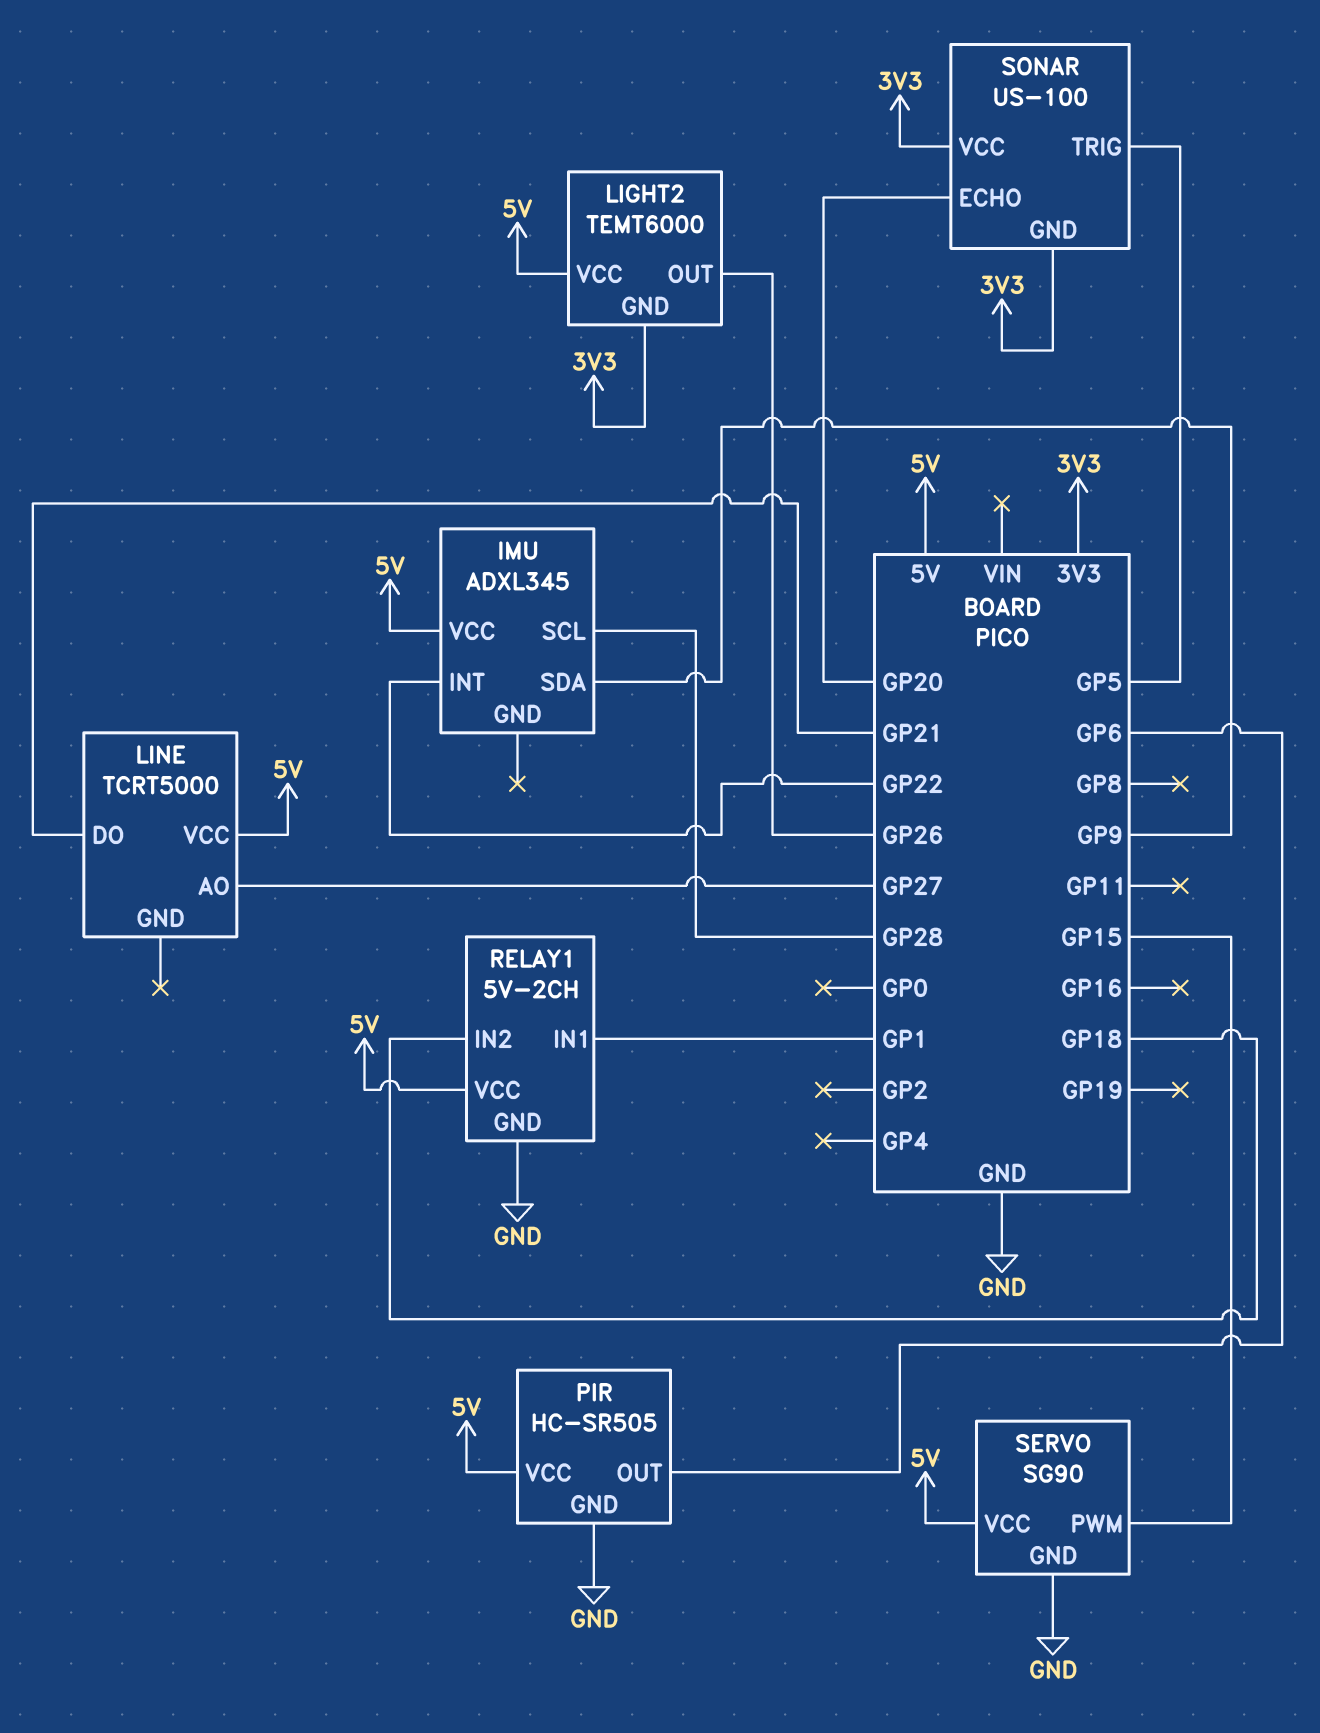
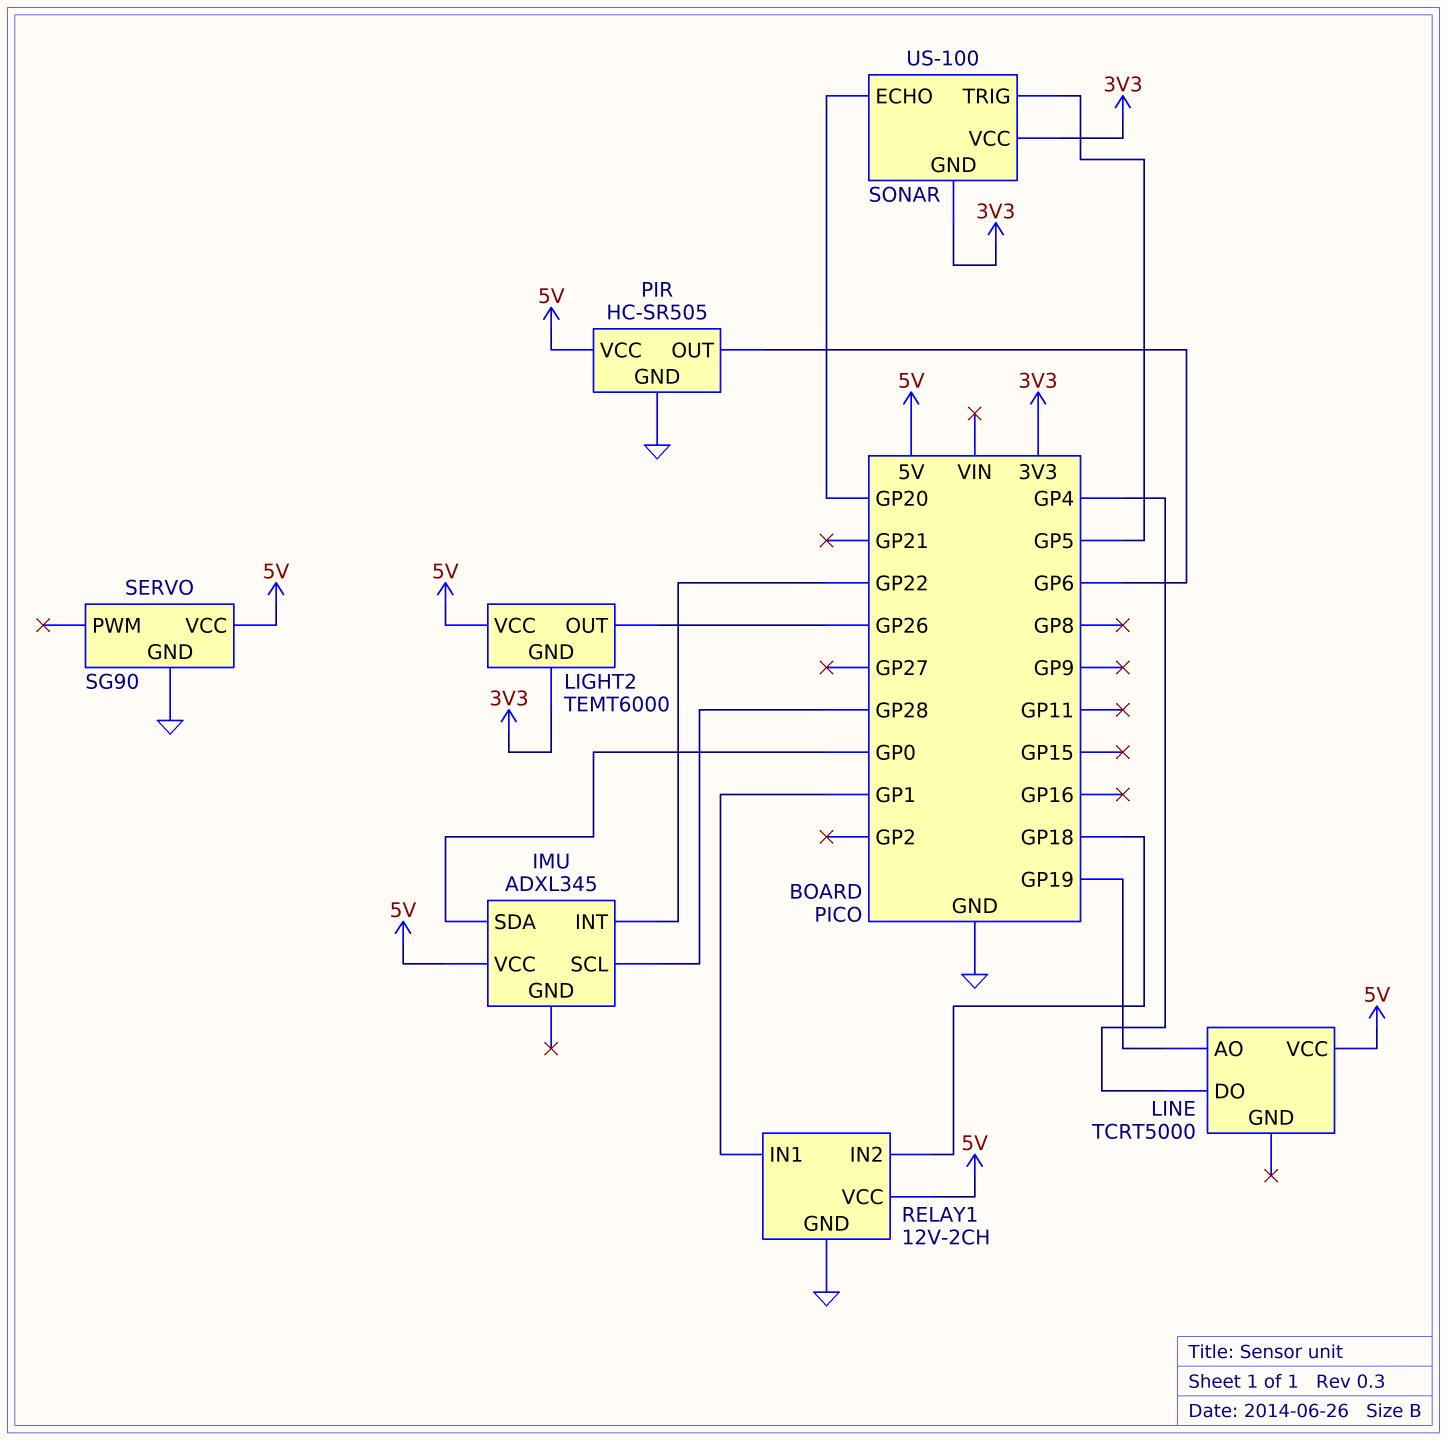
IMU pin SDA: GP9 -> GP0
LINE pin AO: GP27 -> GP19
LINE pin DO: GP21 -> GP4
RELAY1: 5V-2CH -> 12V-2CH
SERVO pin PWM: GP15 -> none

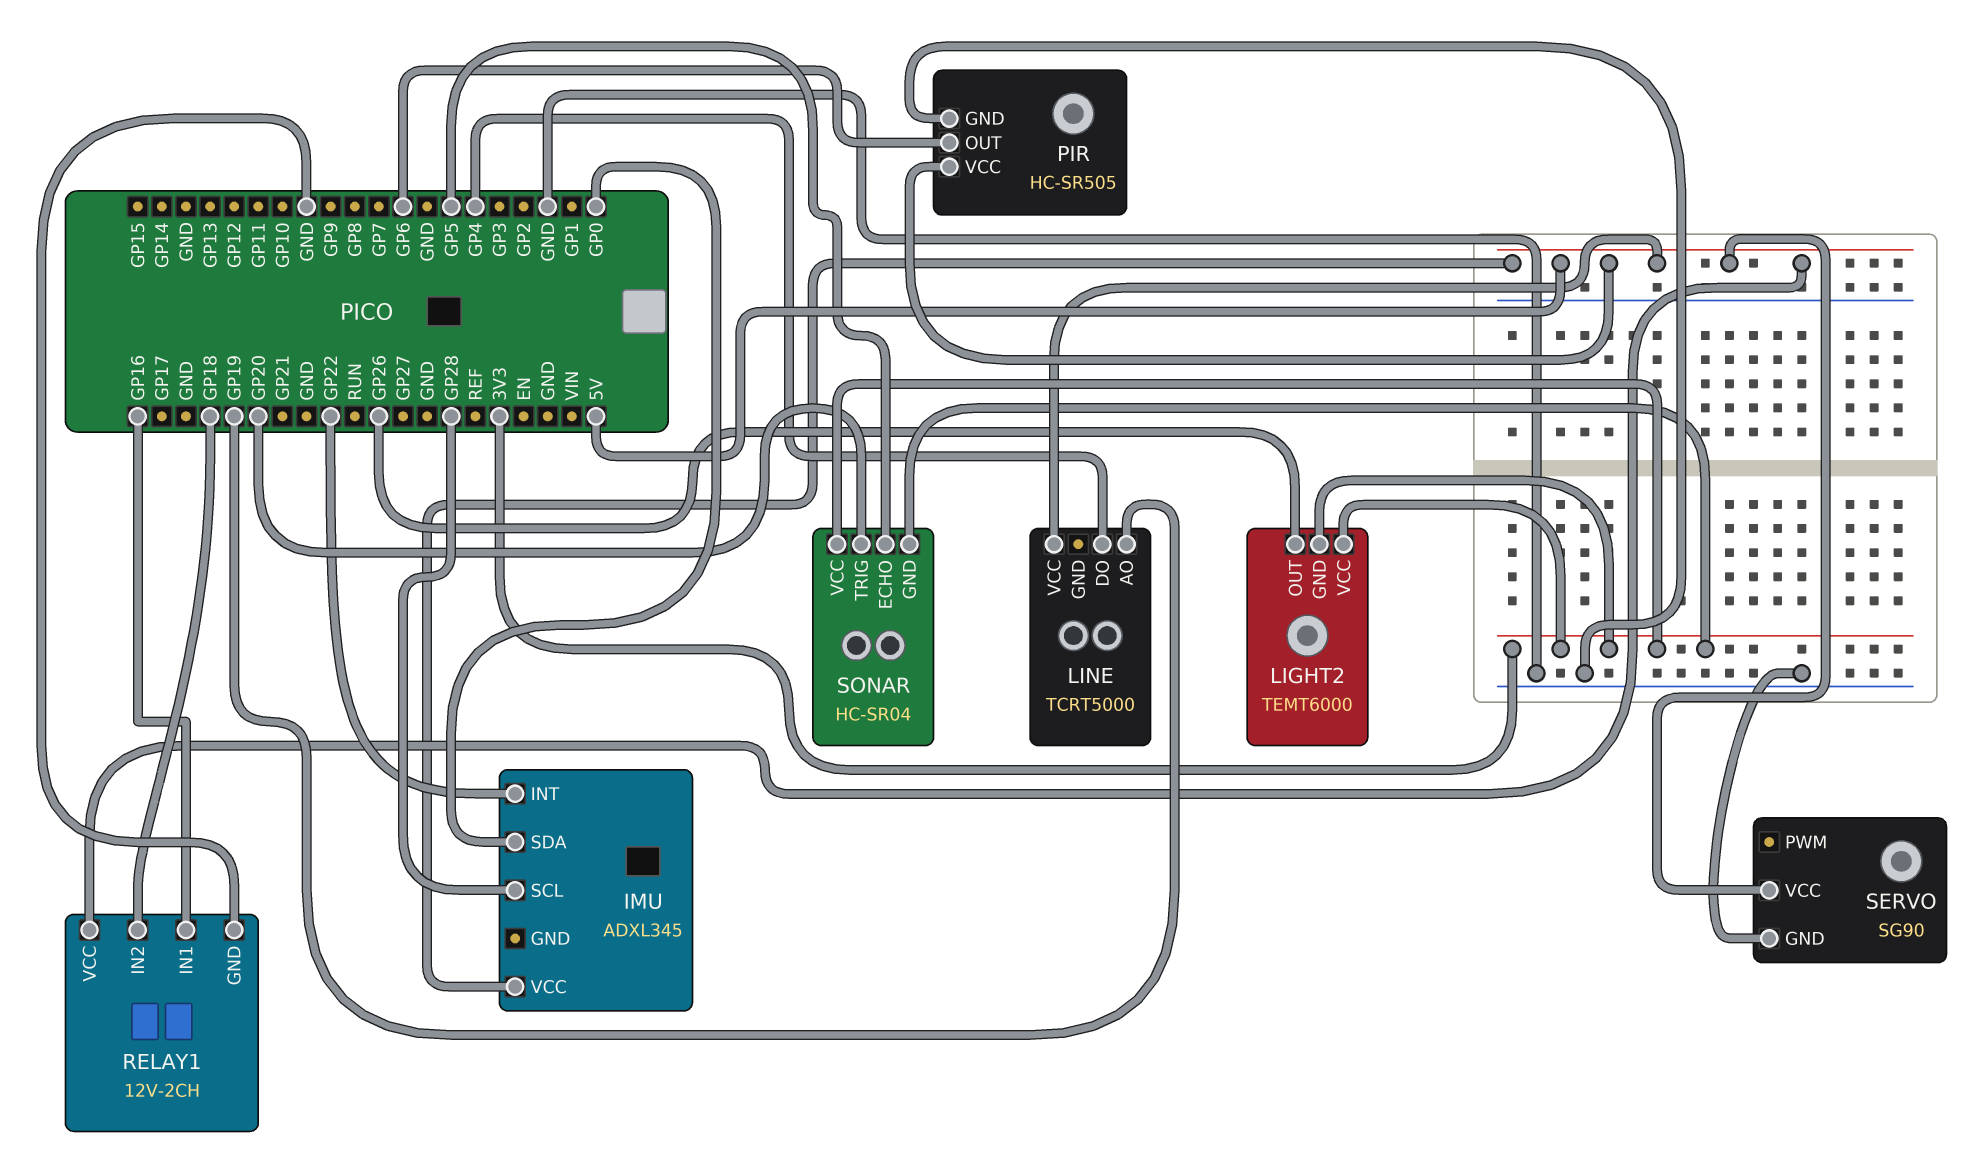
LIGHT2 pin VCC: 5V -> 3V3
RELAY1 pin IN1: GP1 -> GP16
SONAR: US-100 -> HC-SR04
SONAR pin ECHO: GP20 -> GP5
SONAR pin TRIG: GP5 -> GP20

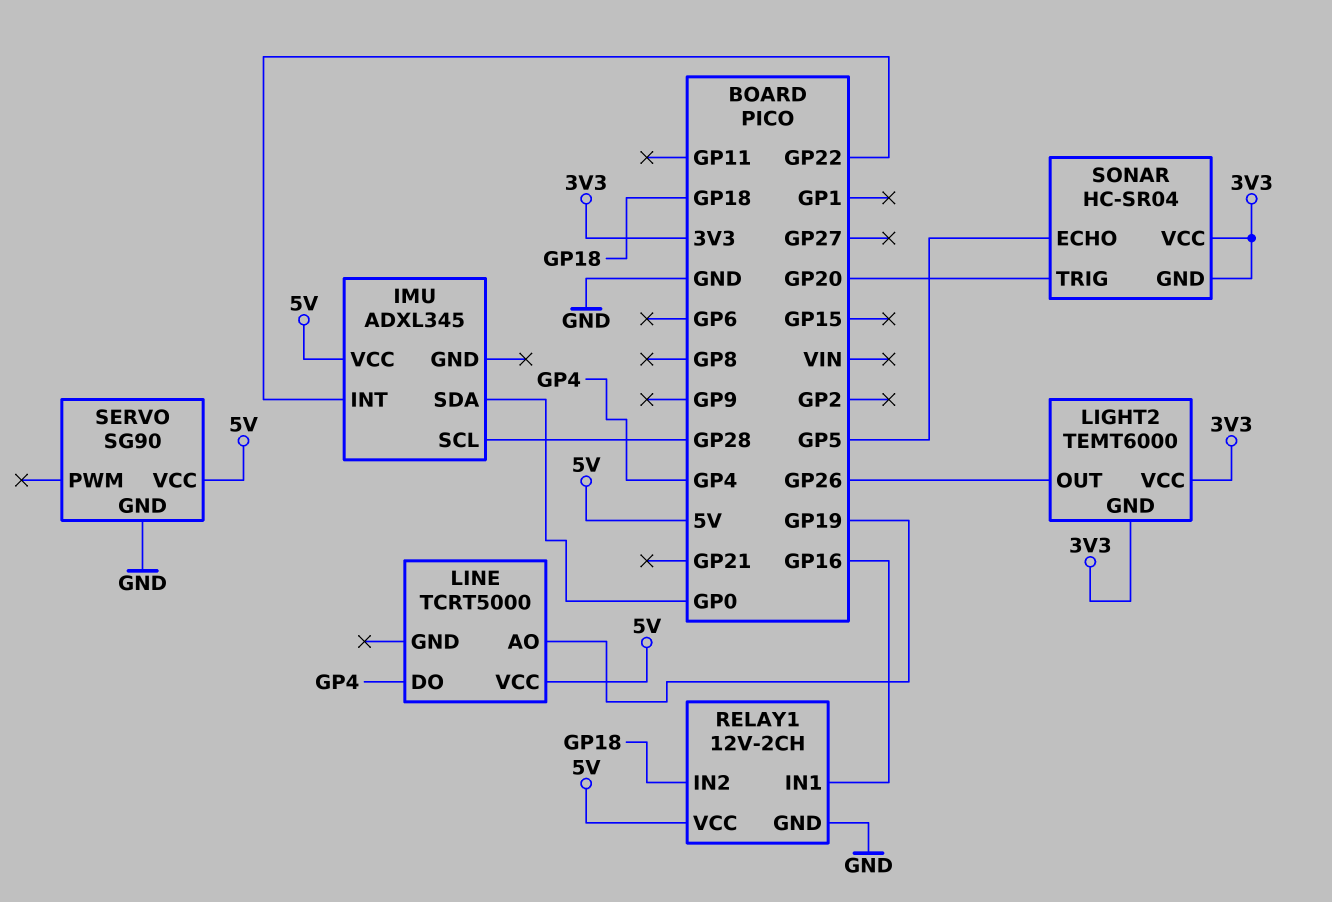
PIR: HC-SR505 -> none
PIR pin GND: GND -> none
PIR pin OUT: GP6 -> none
PIR pin VCC: 5V -> none

